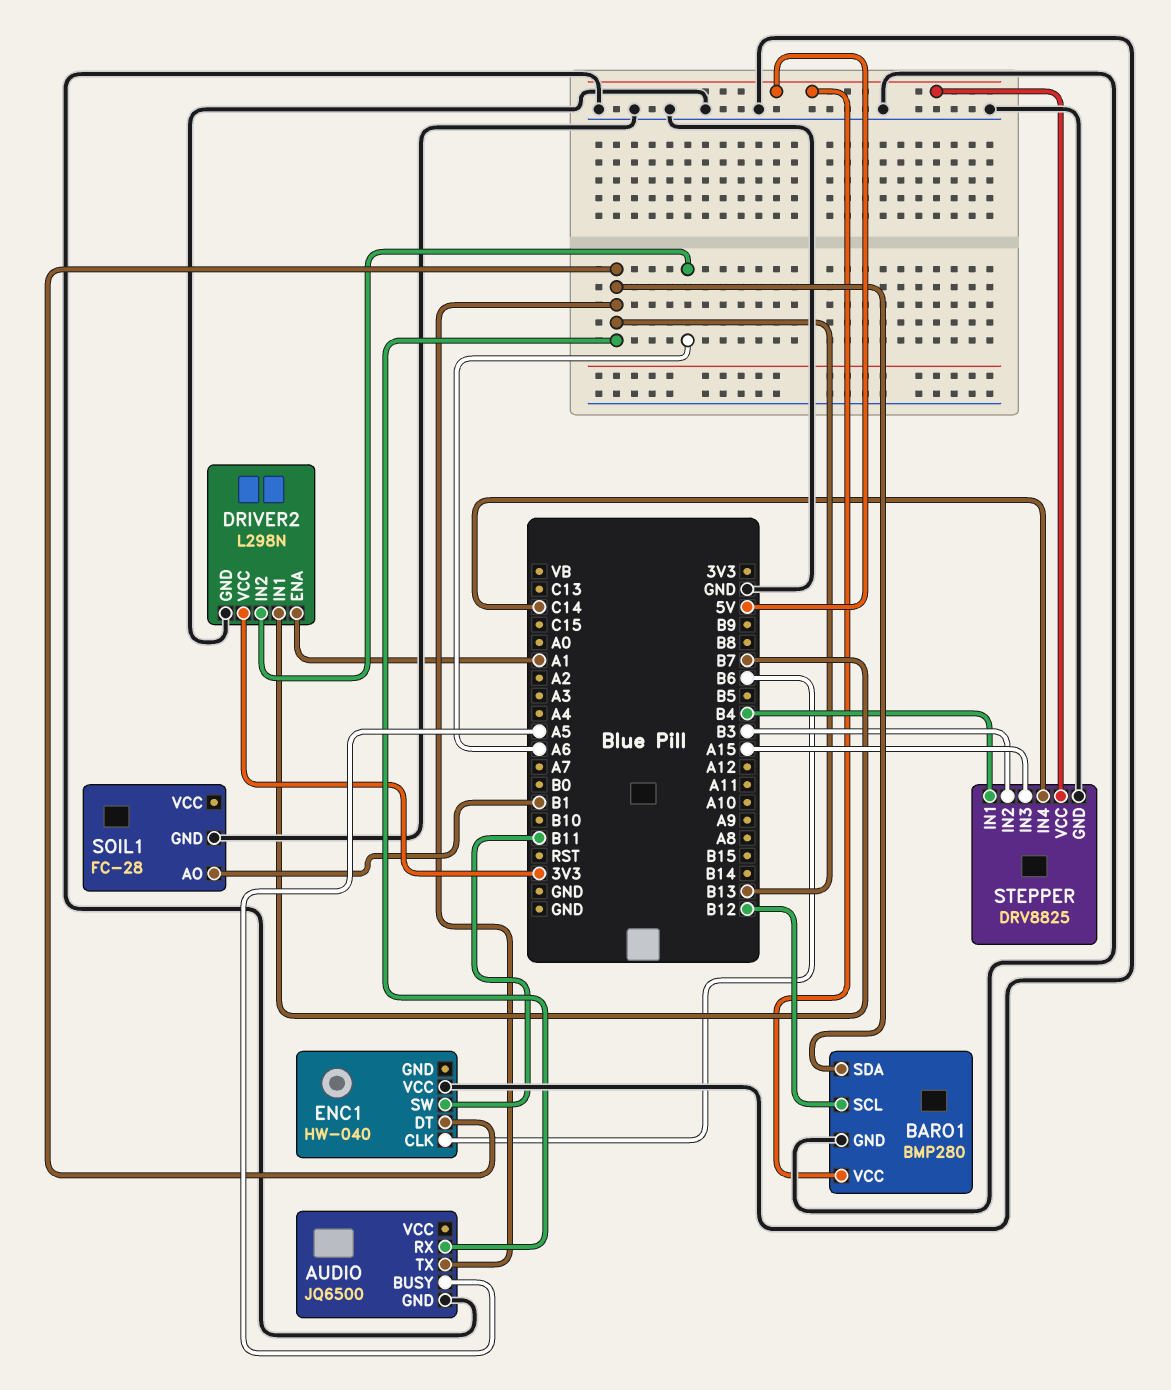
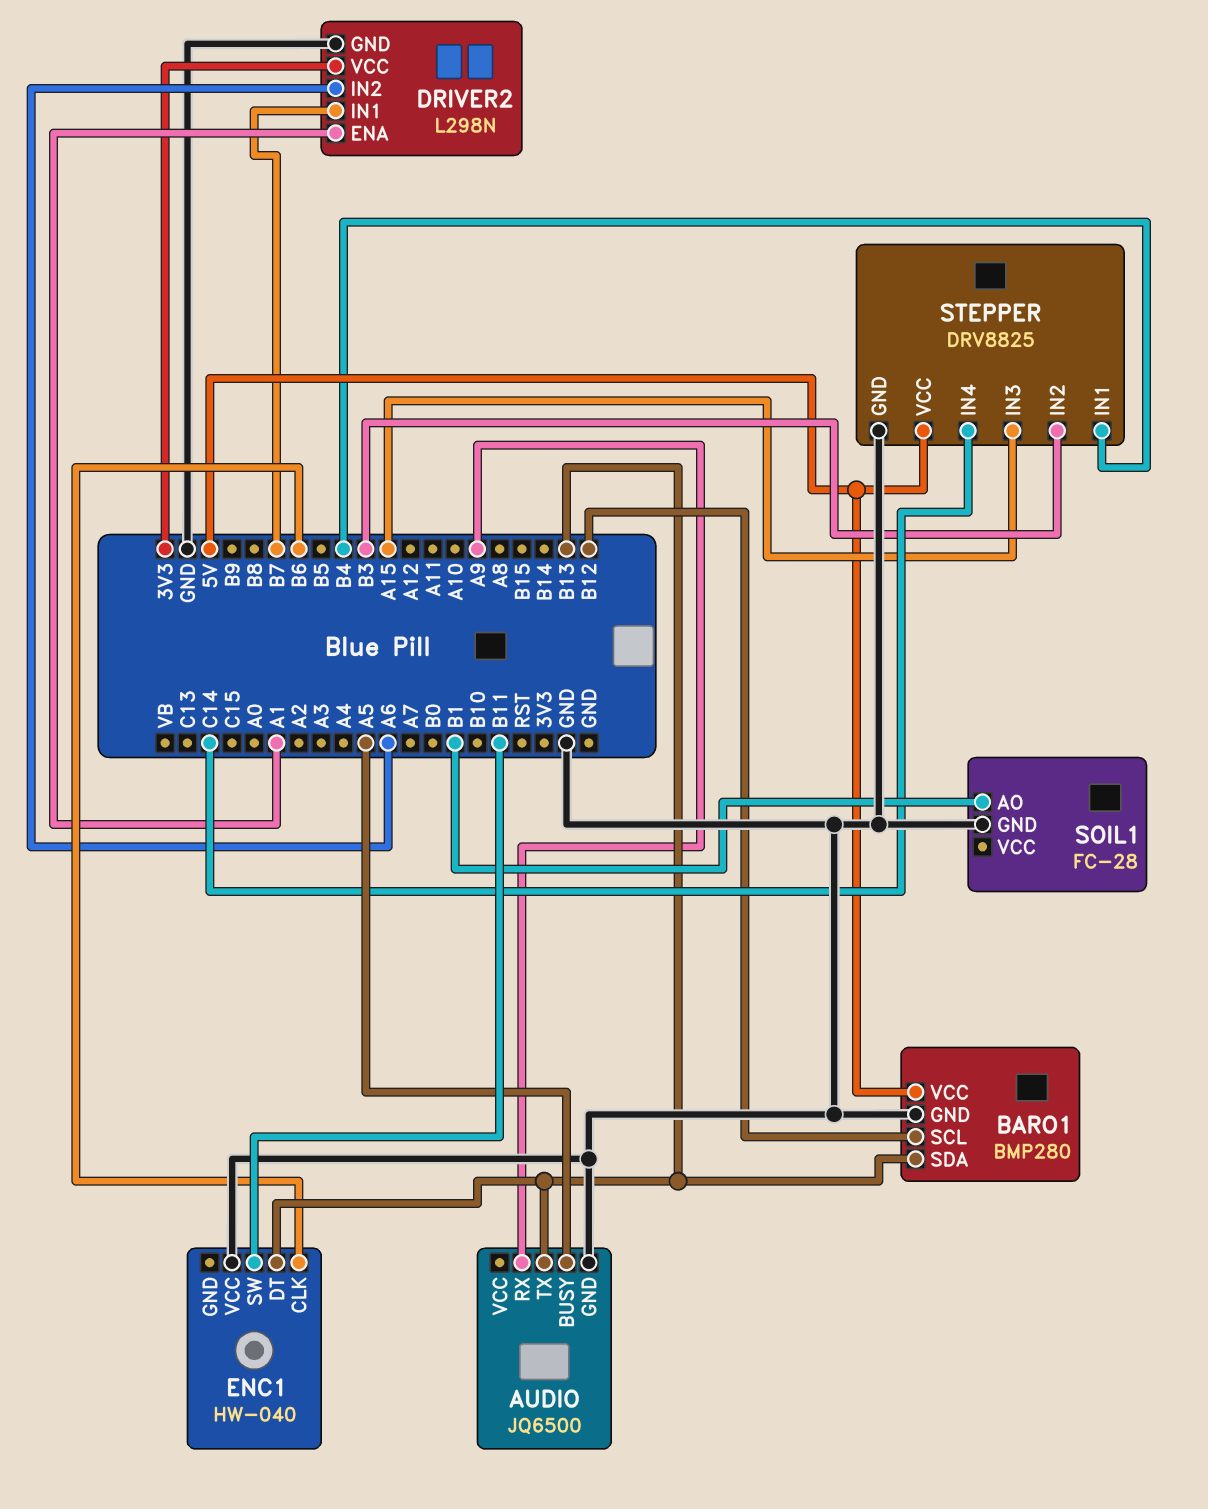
AUDIO pin RX: B13 -> A9

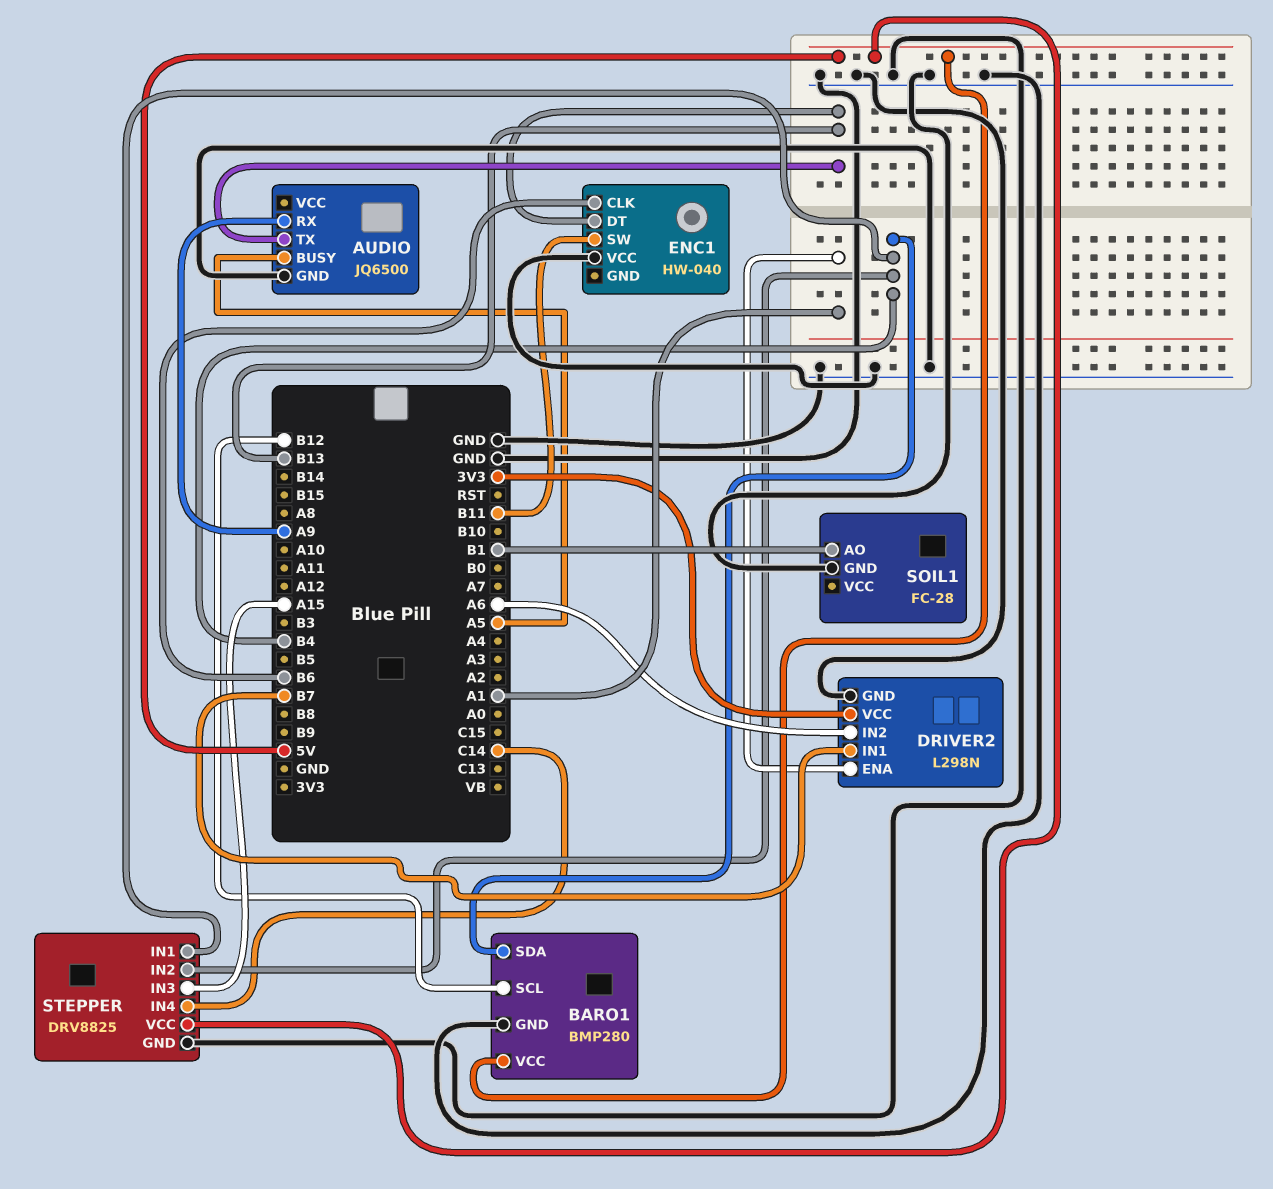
BARO1 pin SDA: B13 -> B4
STEPPER pin IN2: B3 -> B4

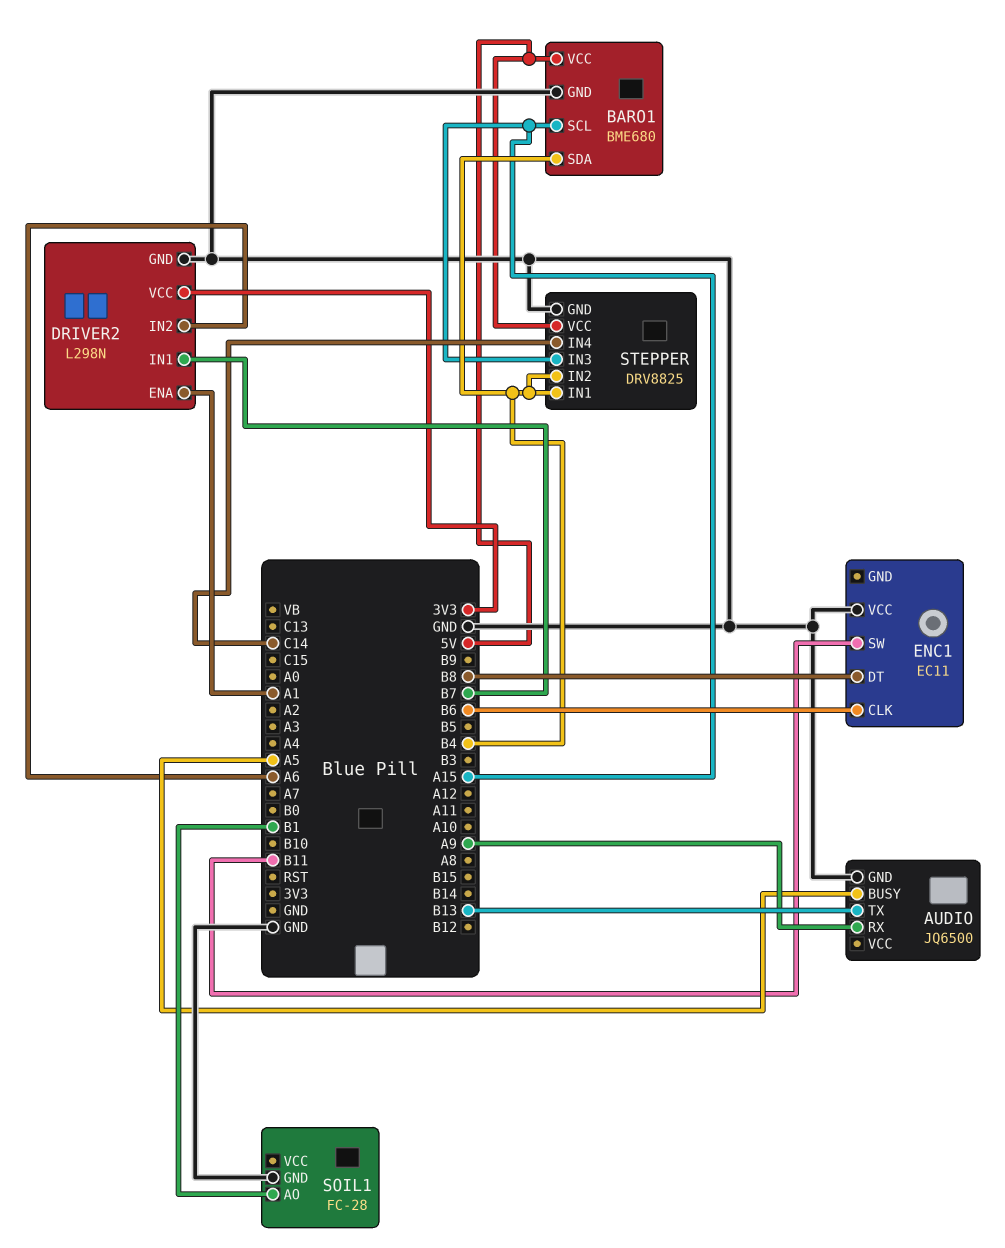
BARO1: BMP280 -> BME680
BARO1 pin SCL: B12 -> A15
ENC1: HW-040 -> EC11
ENC1 pin DT: B13 -> B8

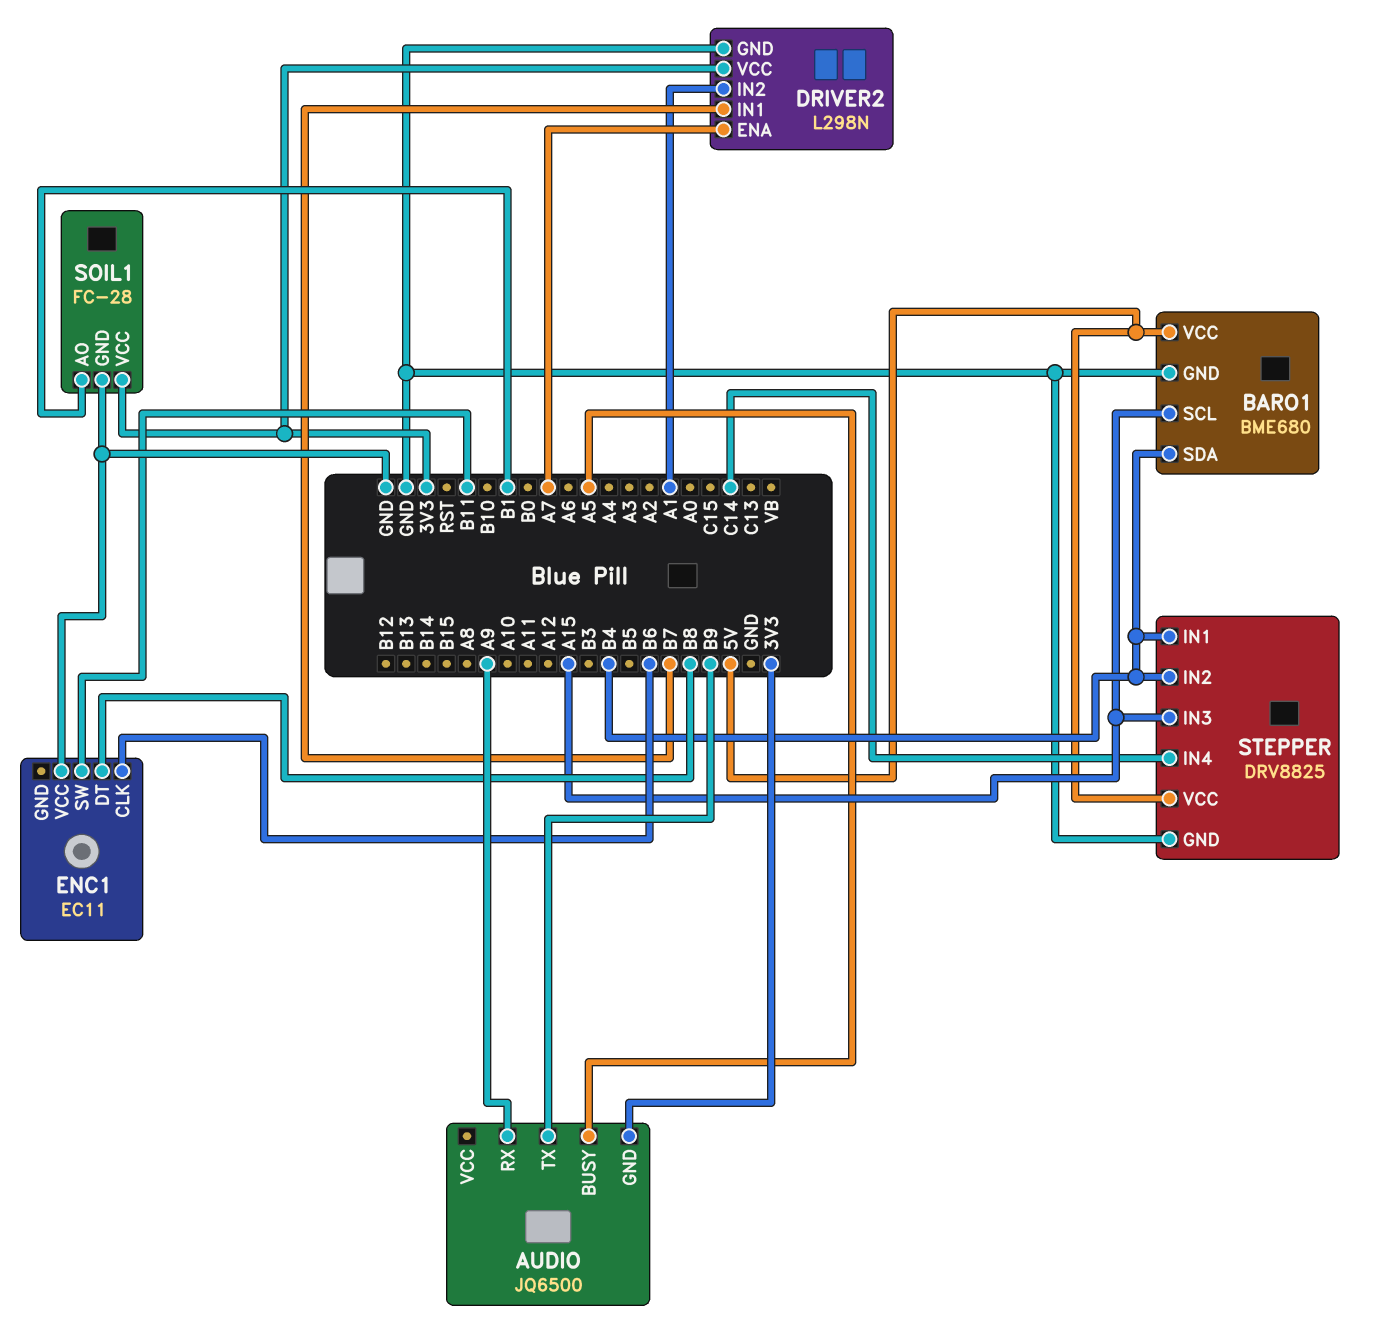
AUDIO pin GND: GND -> 3V3
AUDIO pin TX: B13 -> B9
DRIVER2 pin ENA: A1 -> A7
DRIVER2 pin IN2: A6 -> A1
SOIL1 pin VCC: none -> 3V3

